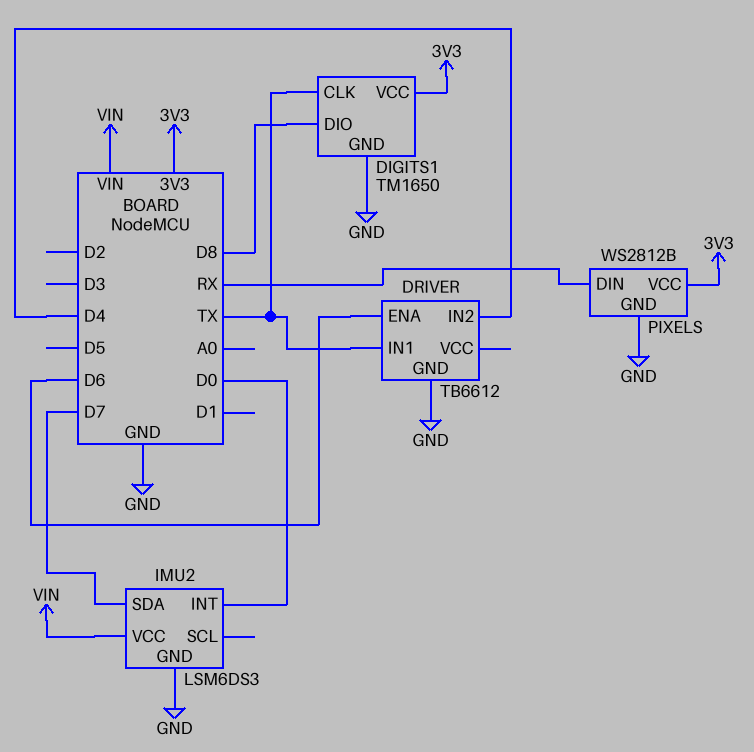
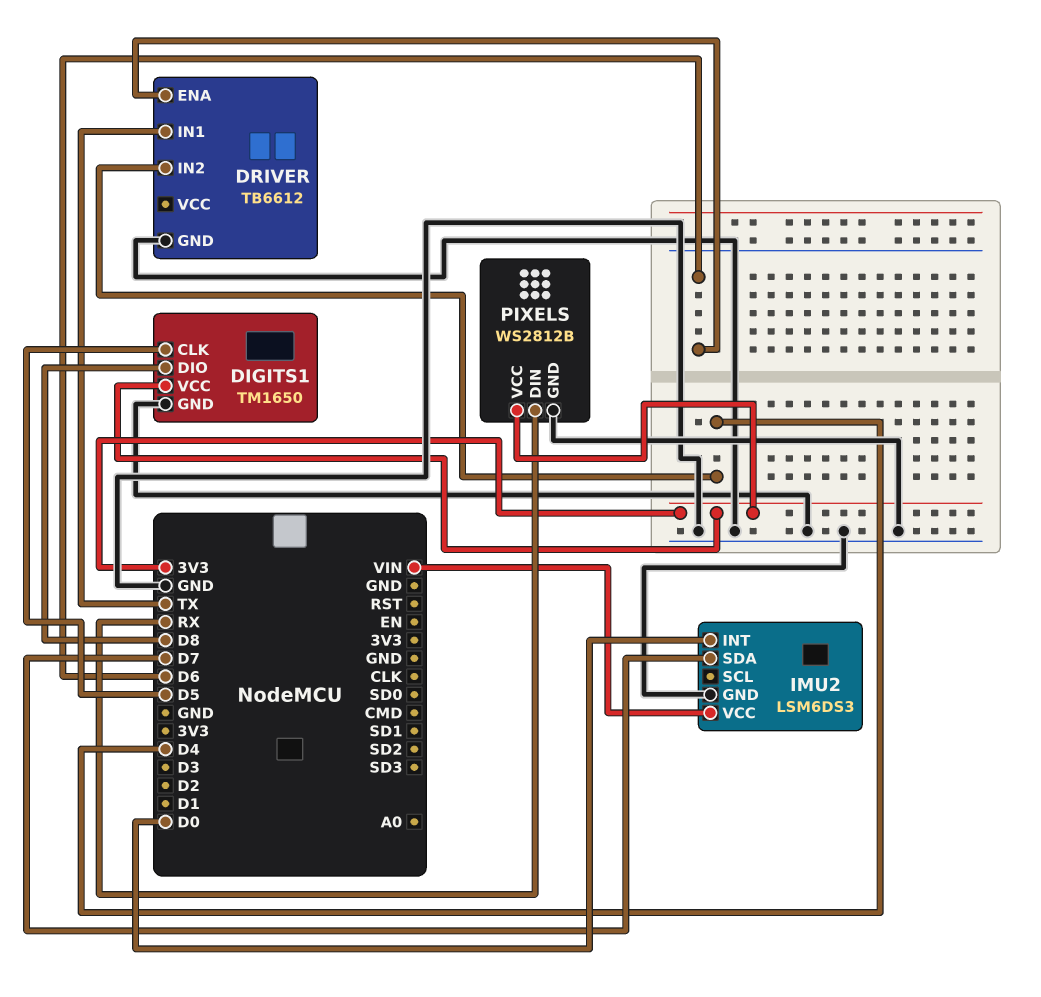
DIGITS1 pin CLK: TX -> D5

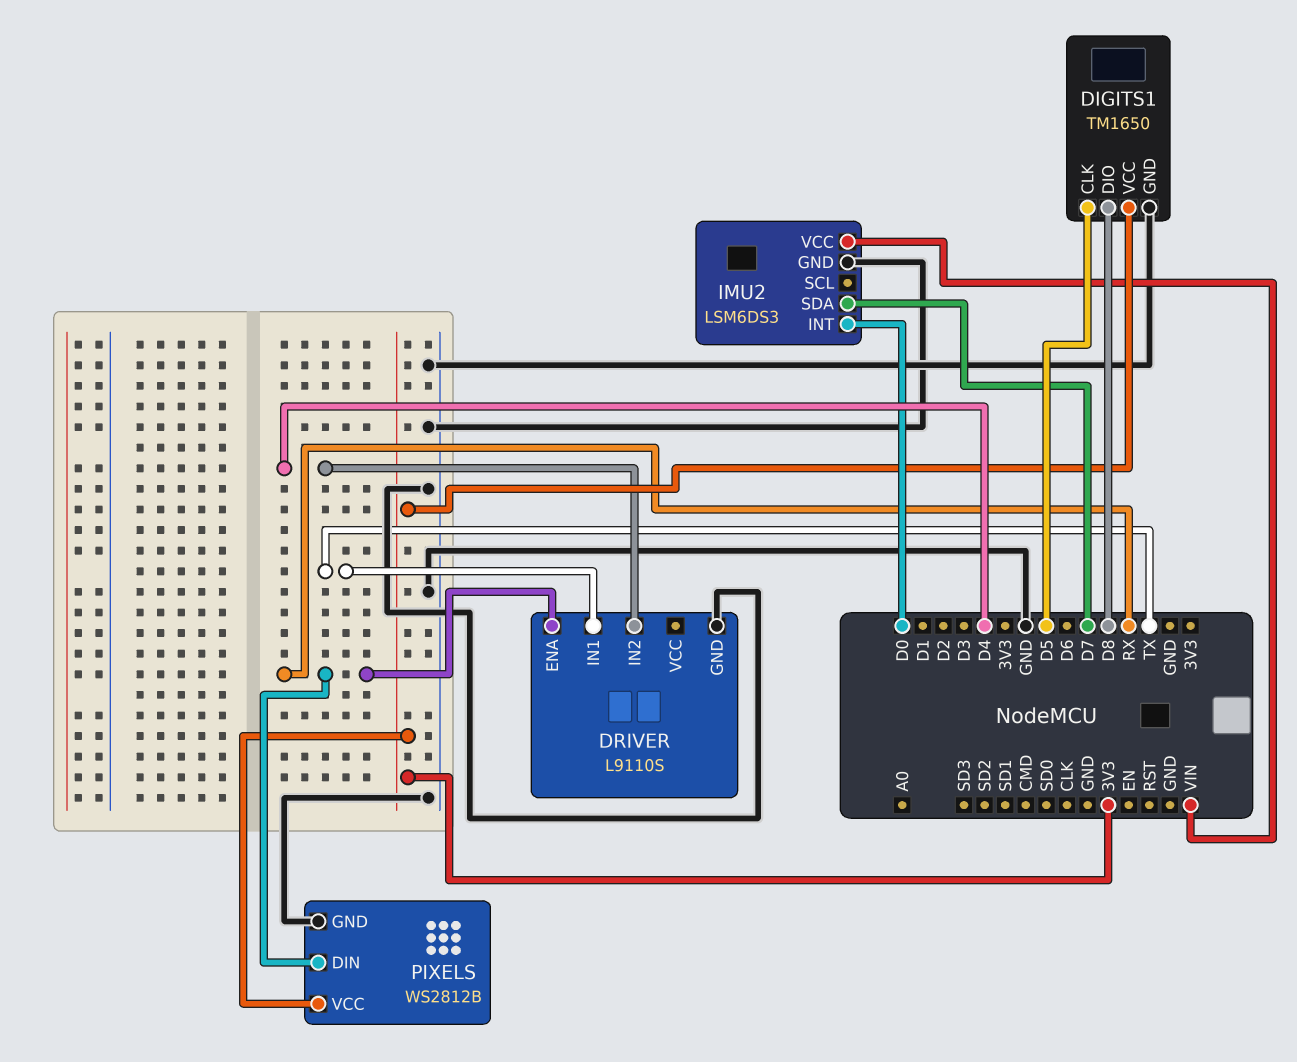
DRIVER: TB6612 -> L9110S
DRIVER pin ENA: D6 -> RX

